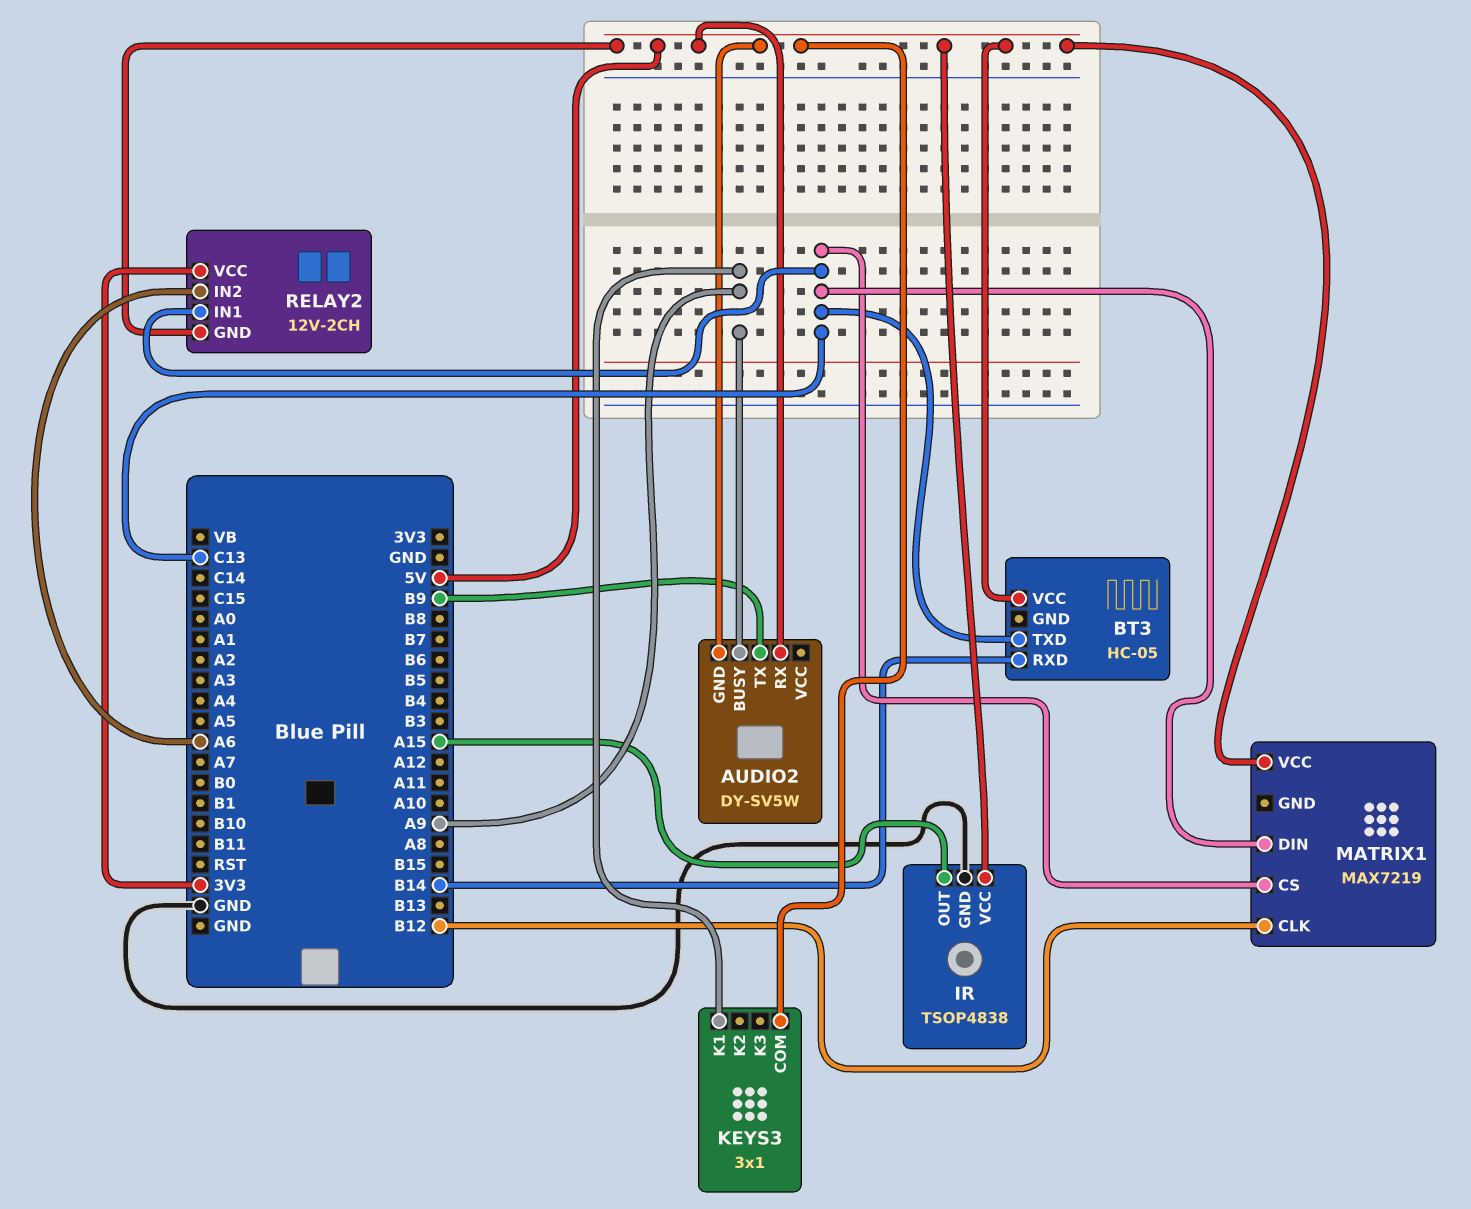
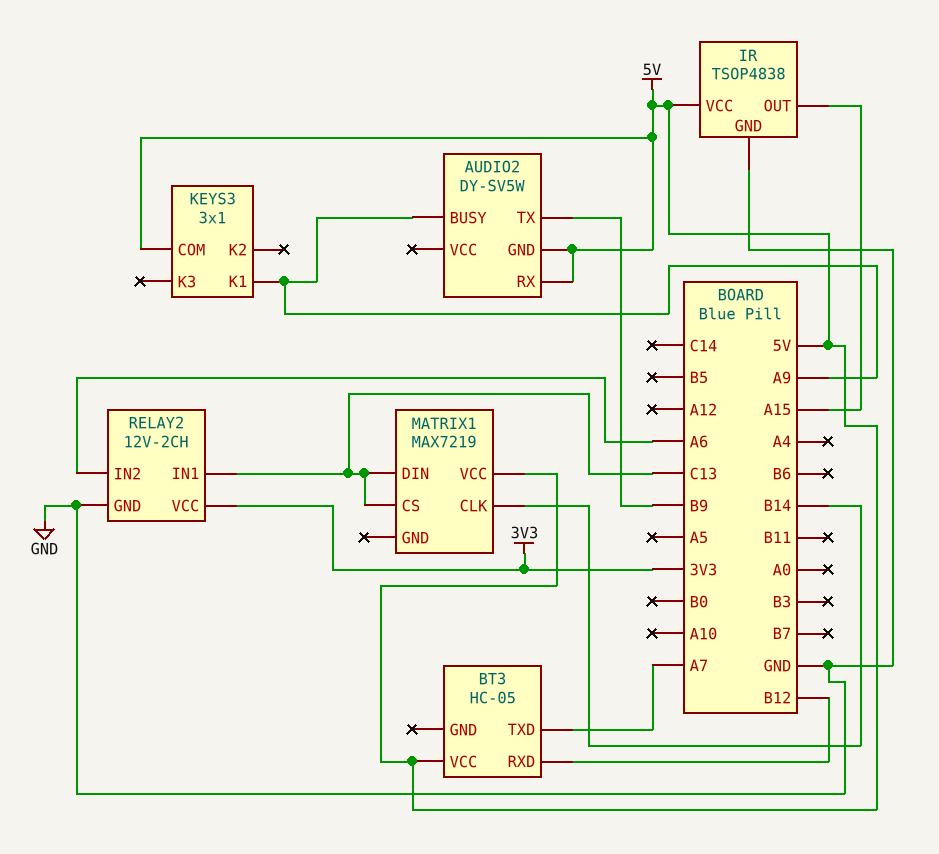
BT3 pin RXD: B14 -> B12
BT3 pin TXD: C13 -> A7
MATRIX1 pin CLK: B12 -> B14
RELAY2 pin GND: 5V -> GND

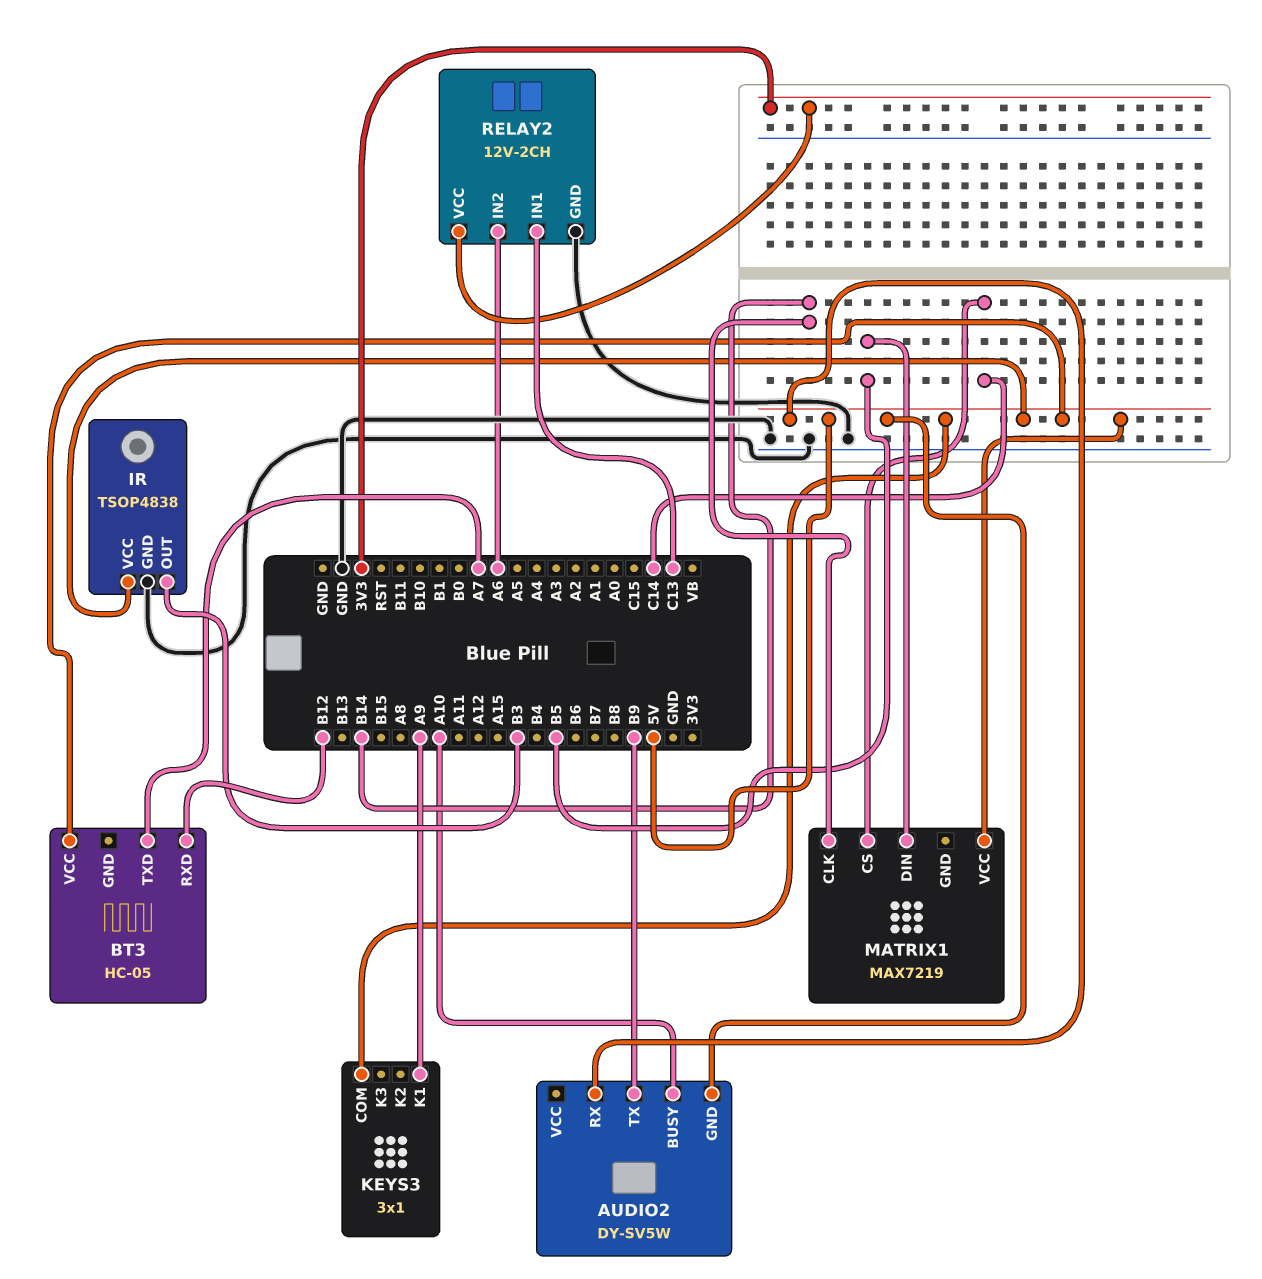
AUDIO2 pin BUSY: A9 -> A10
IR pin OUT: A15 -> B3
MATRIX1 pin CS: C13 -> C14
MATRIX1 pin DIN: C13 -> B5

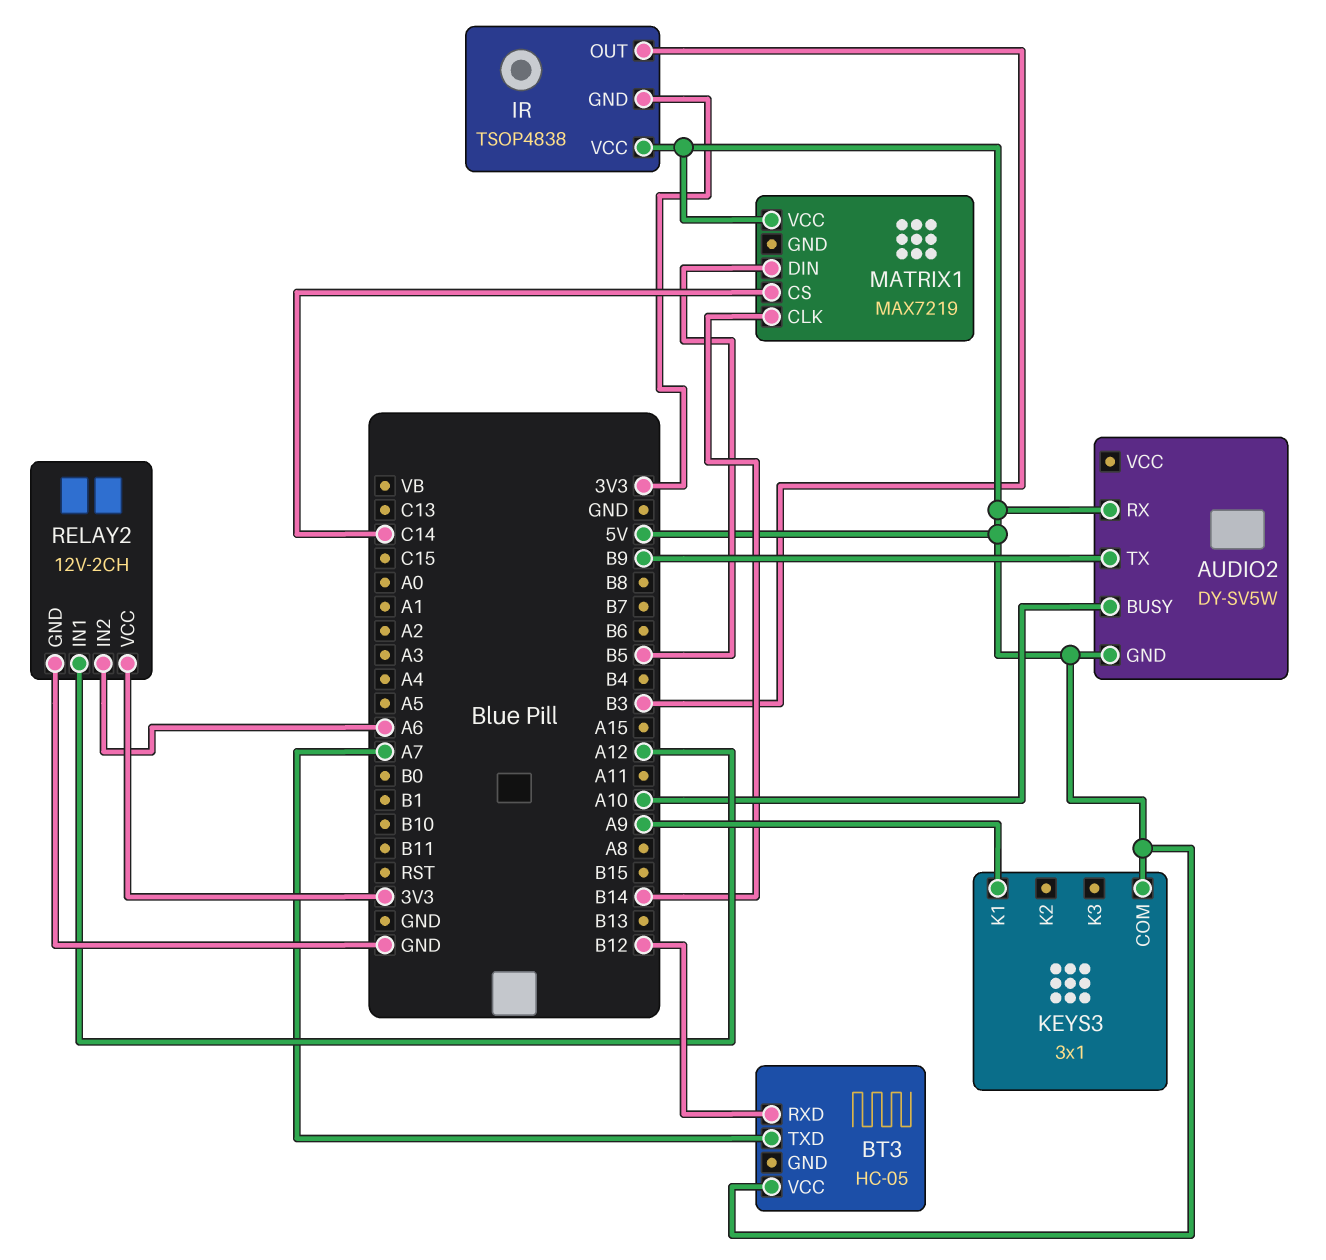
IR pin GND: GND -> 3V3
RELAY2 pin IN1: C13 -> A12

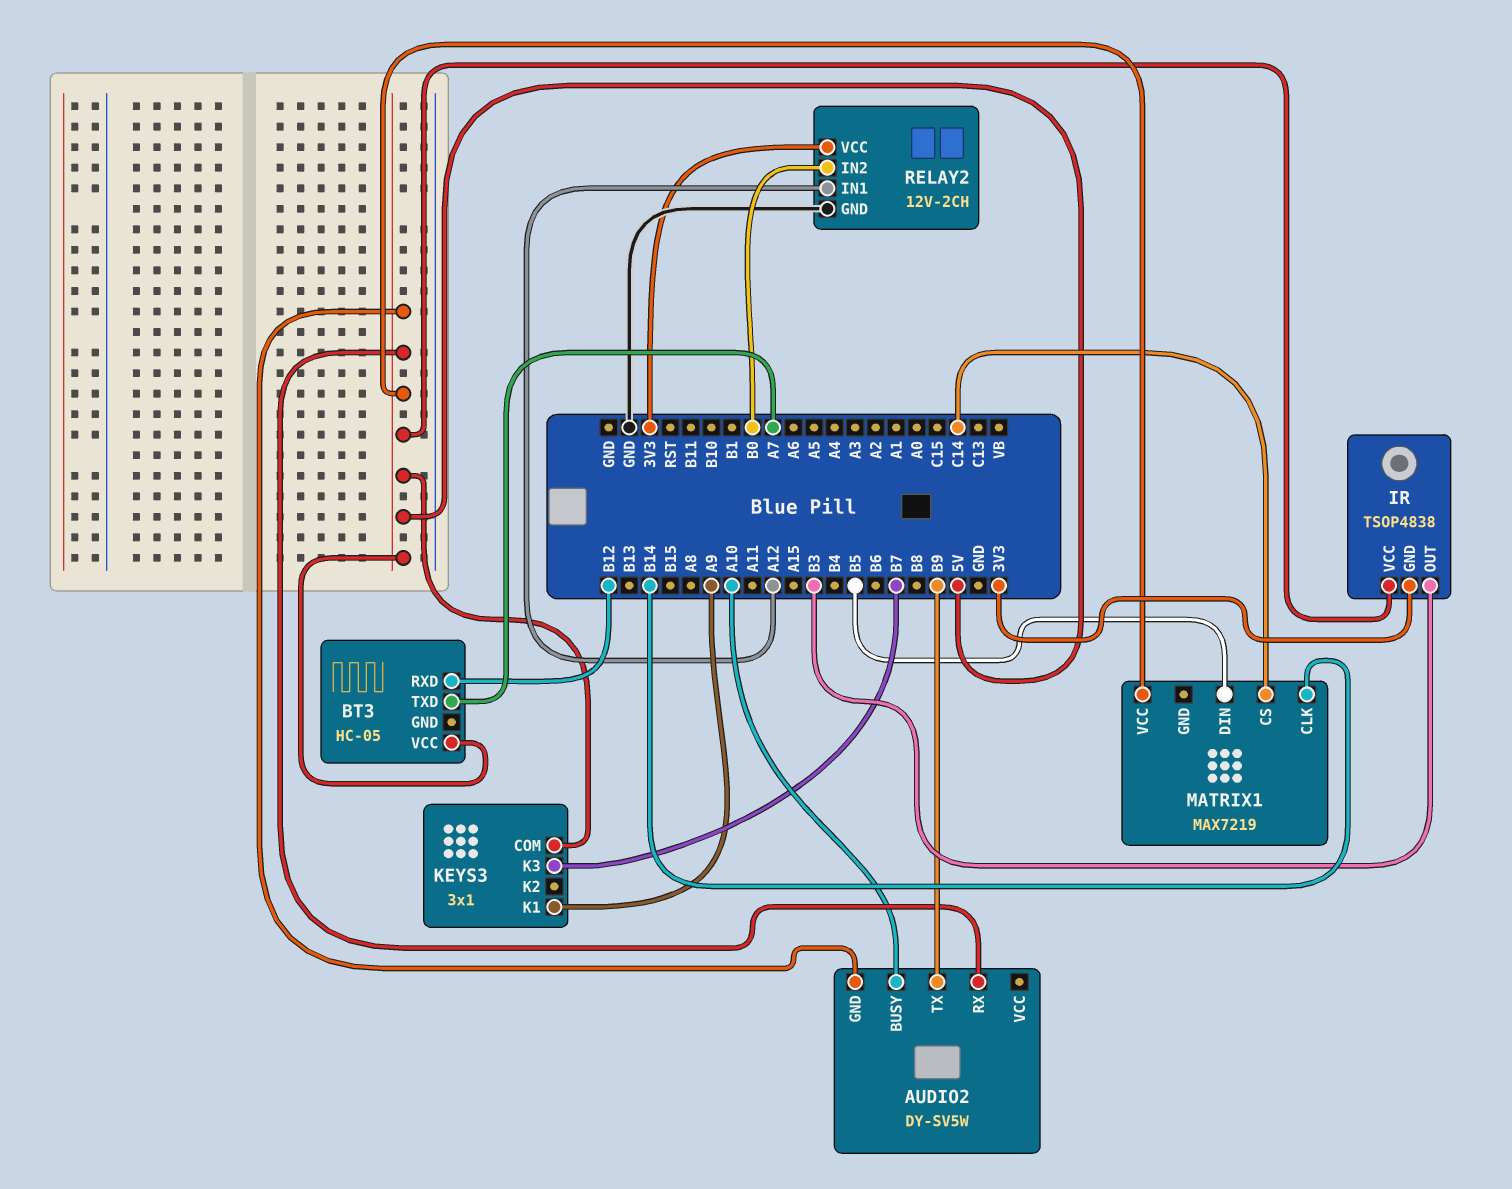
KEYS3 pin K3: none -> B7
RELAY2 pin IN2: A6 -> B0

